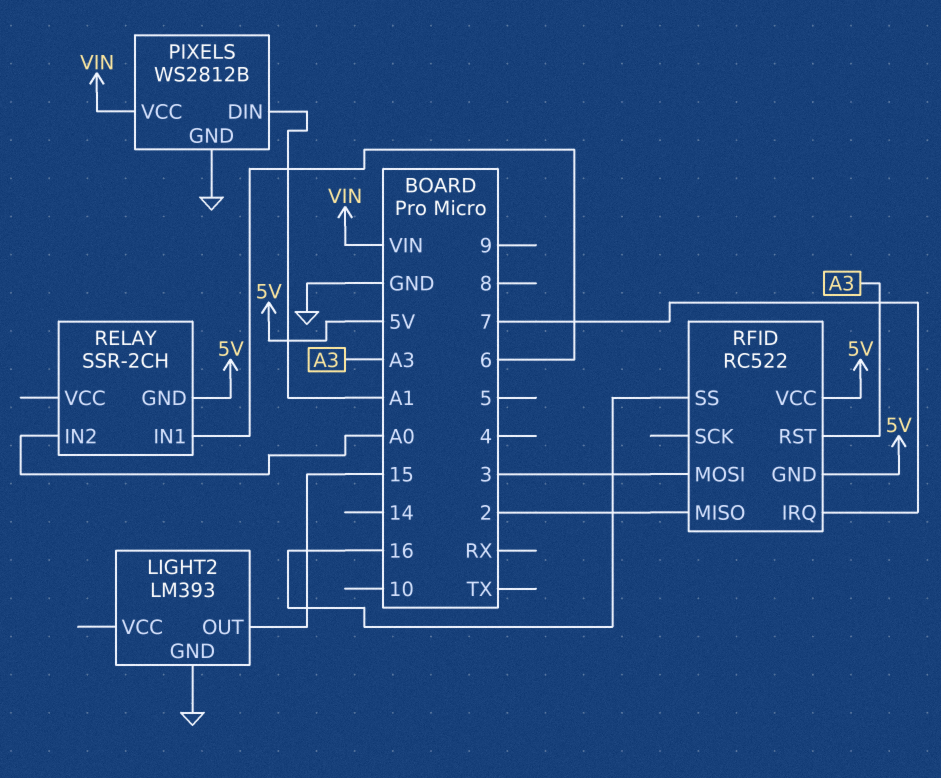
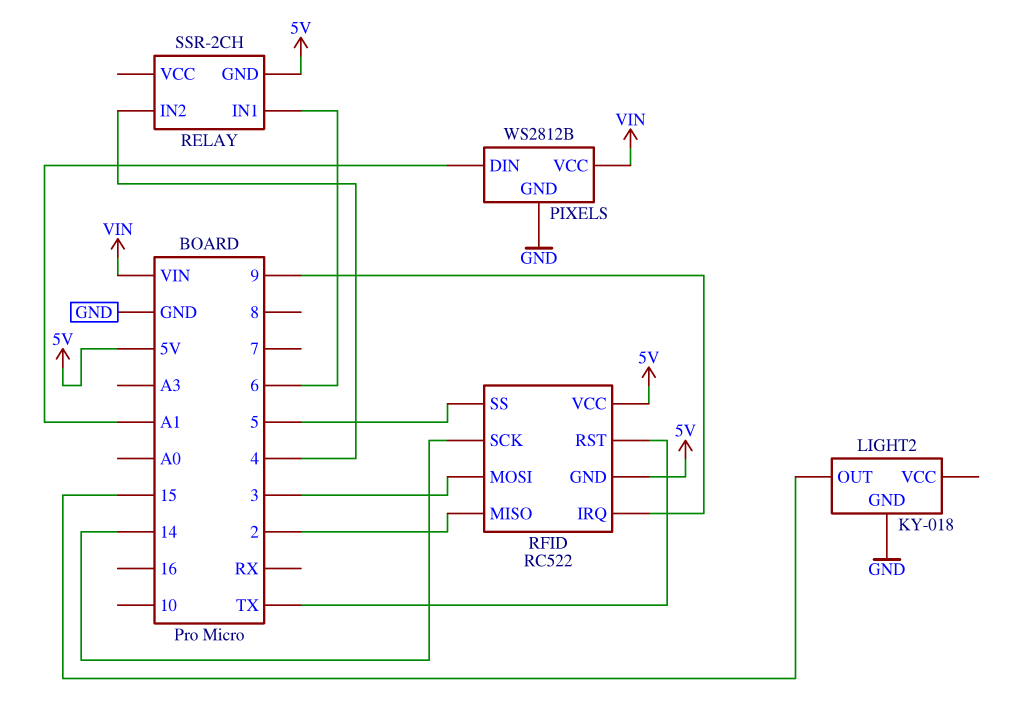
LIGHT2: LM393 -> KY-018
RELAY pin IN2: A0 -> 4
RFID pin IRQ: 7 -> 9
RFID pin RST: A3 -> TX
RFID pin SCK: none -> 14
RFID pin SS: 16 -> 5

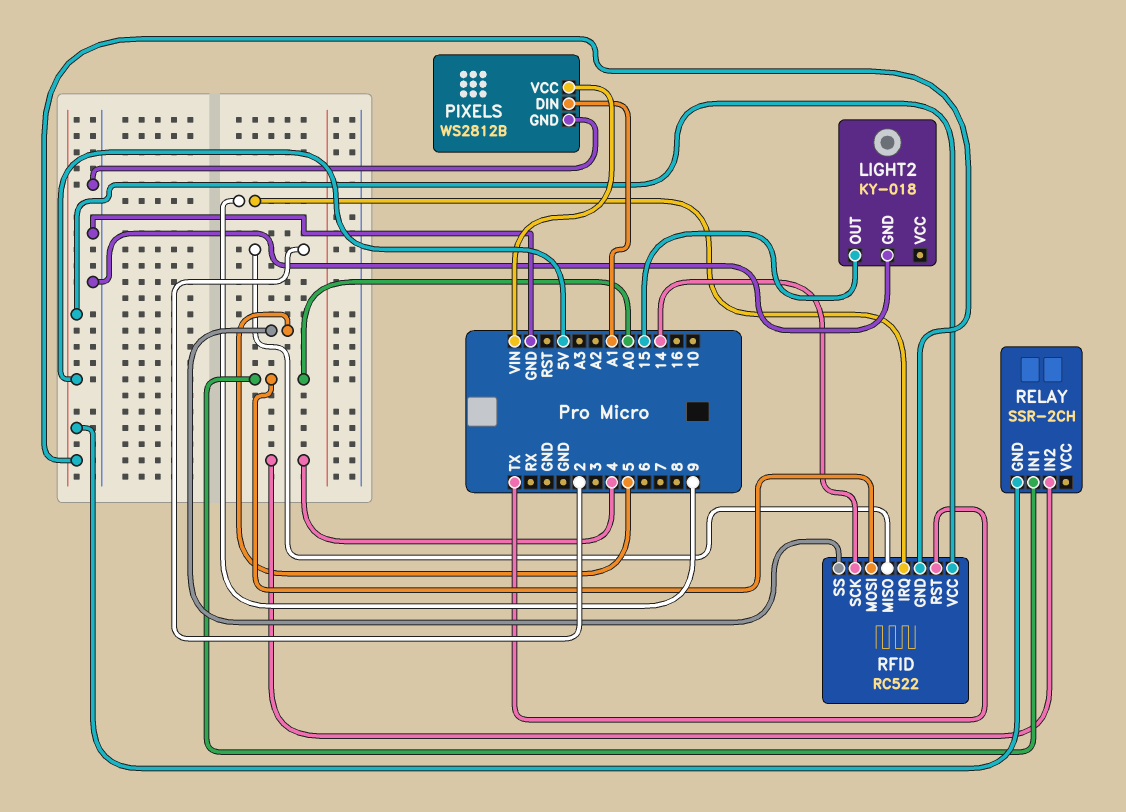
RELAY pin IN1: 6 -> A0
RFID pin MOSI: 3 -> A0

